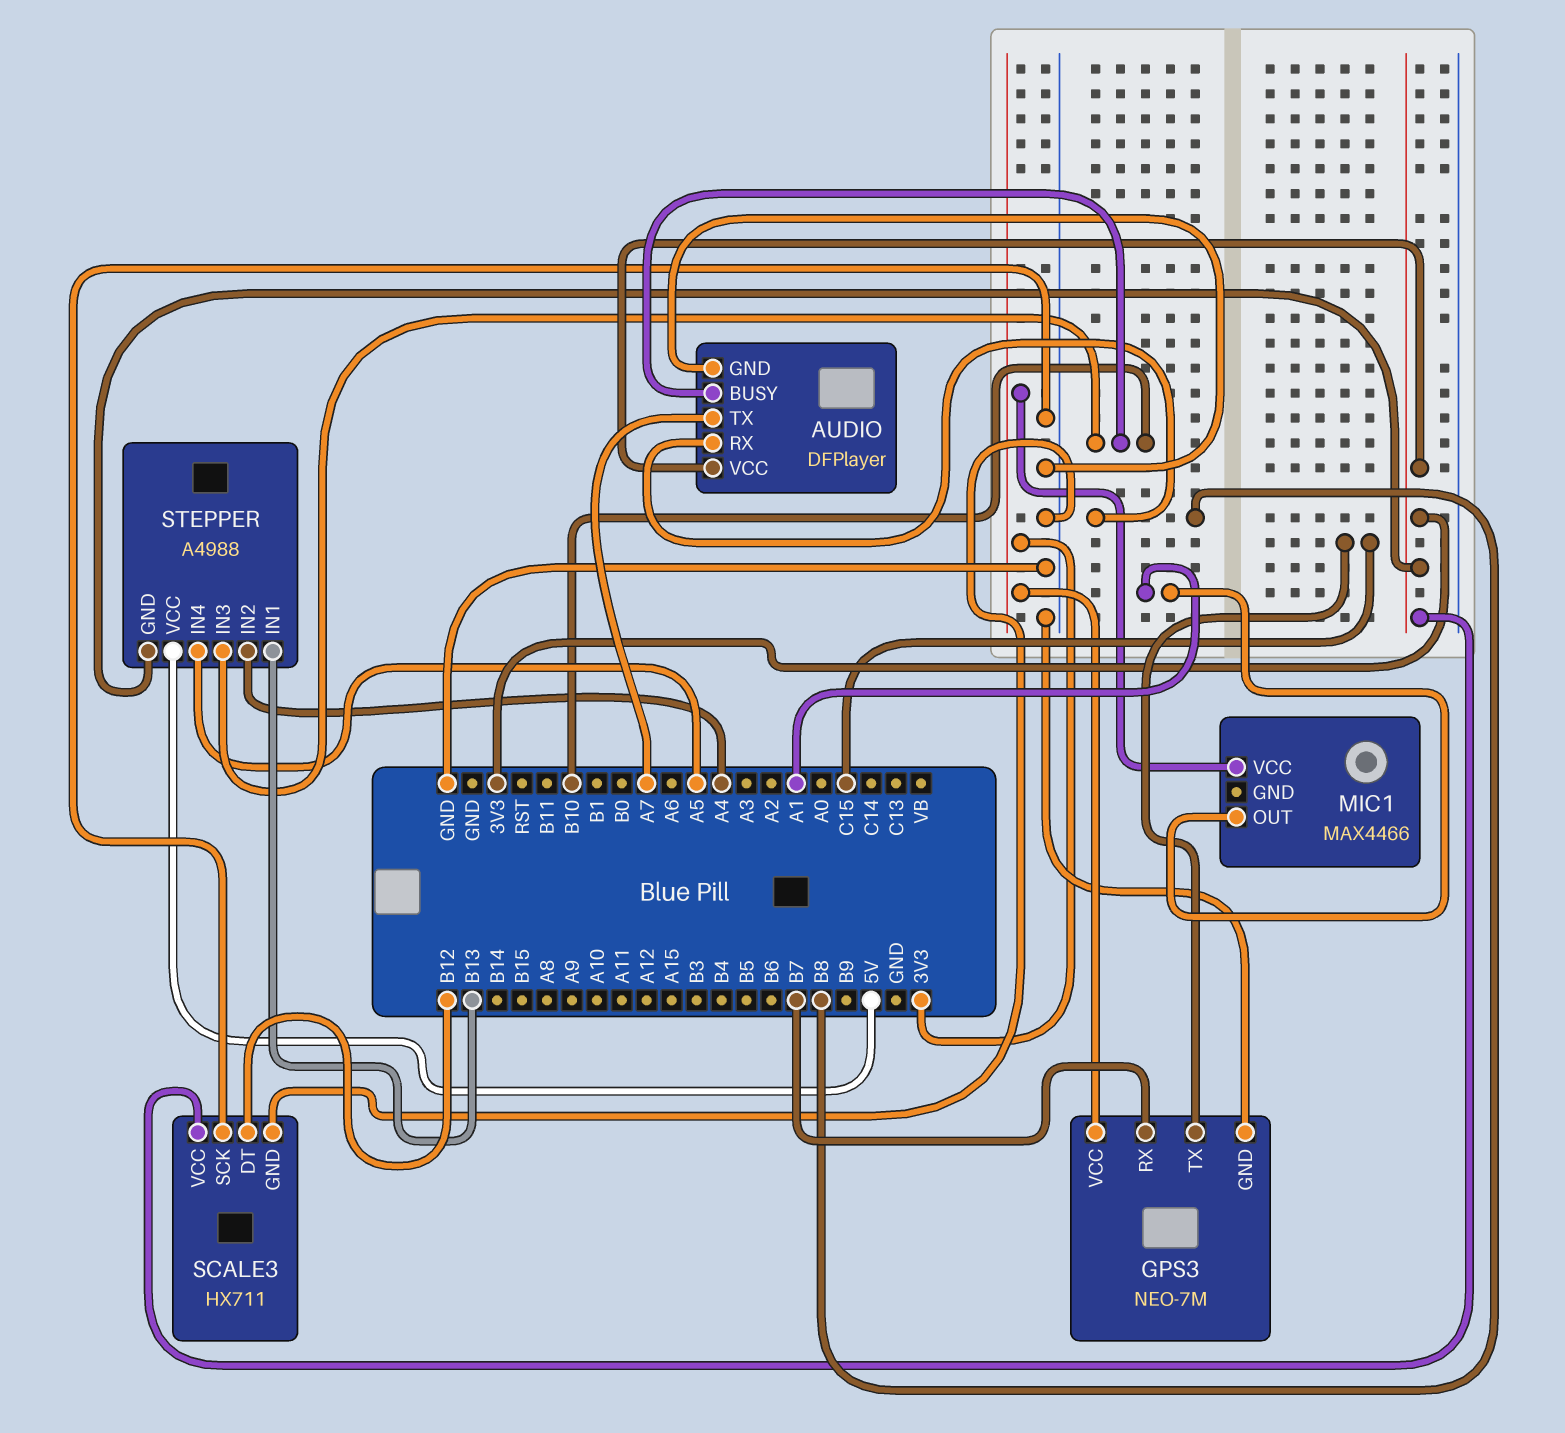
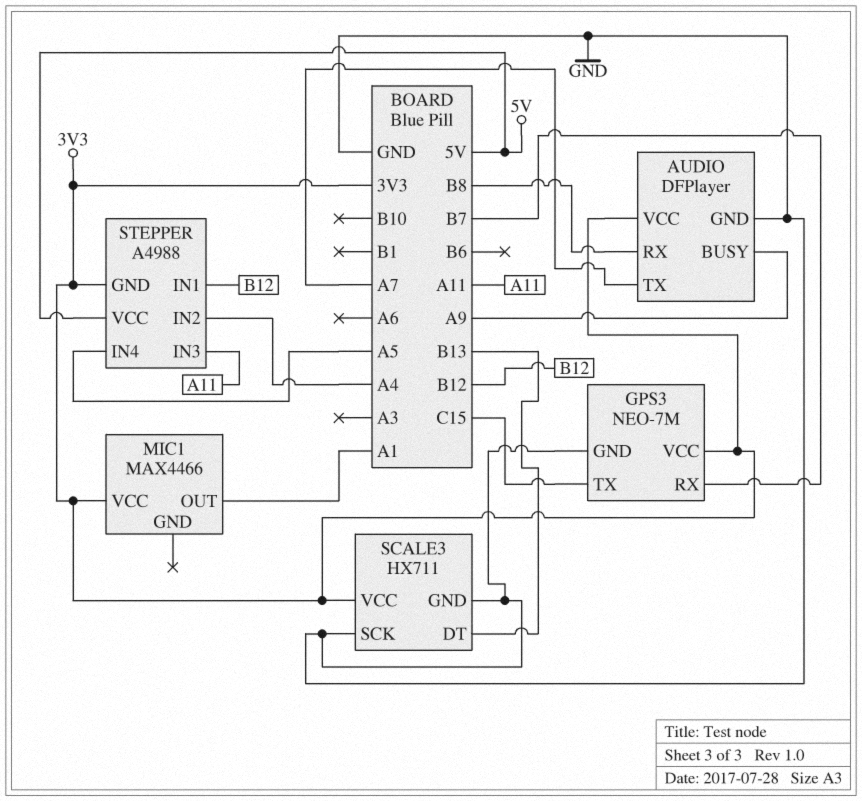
AUDIO pin BUSY: B10 -> A9
SCALE3 pin DT: B12 -> B13
STEPPER pin IN1: B13 -> B12
STEPPER pin IN3: B10 -> A11

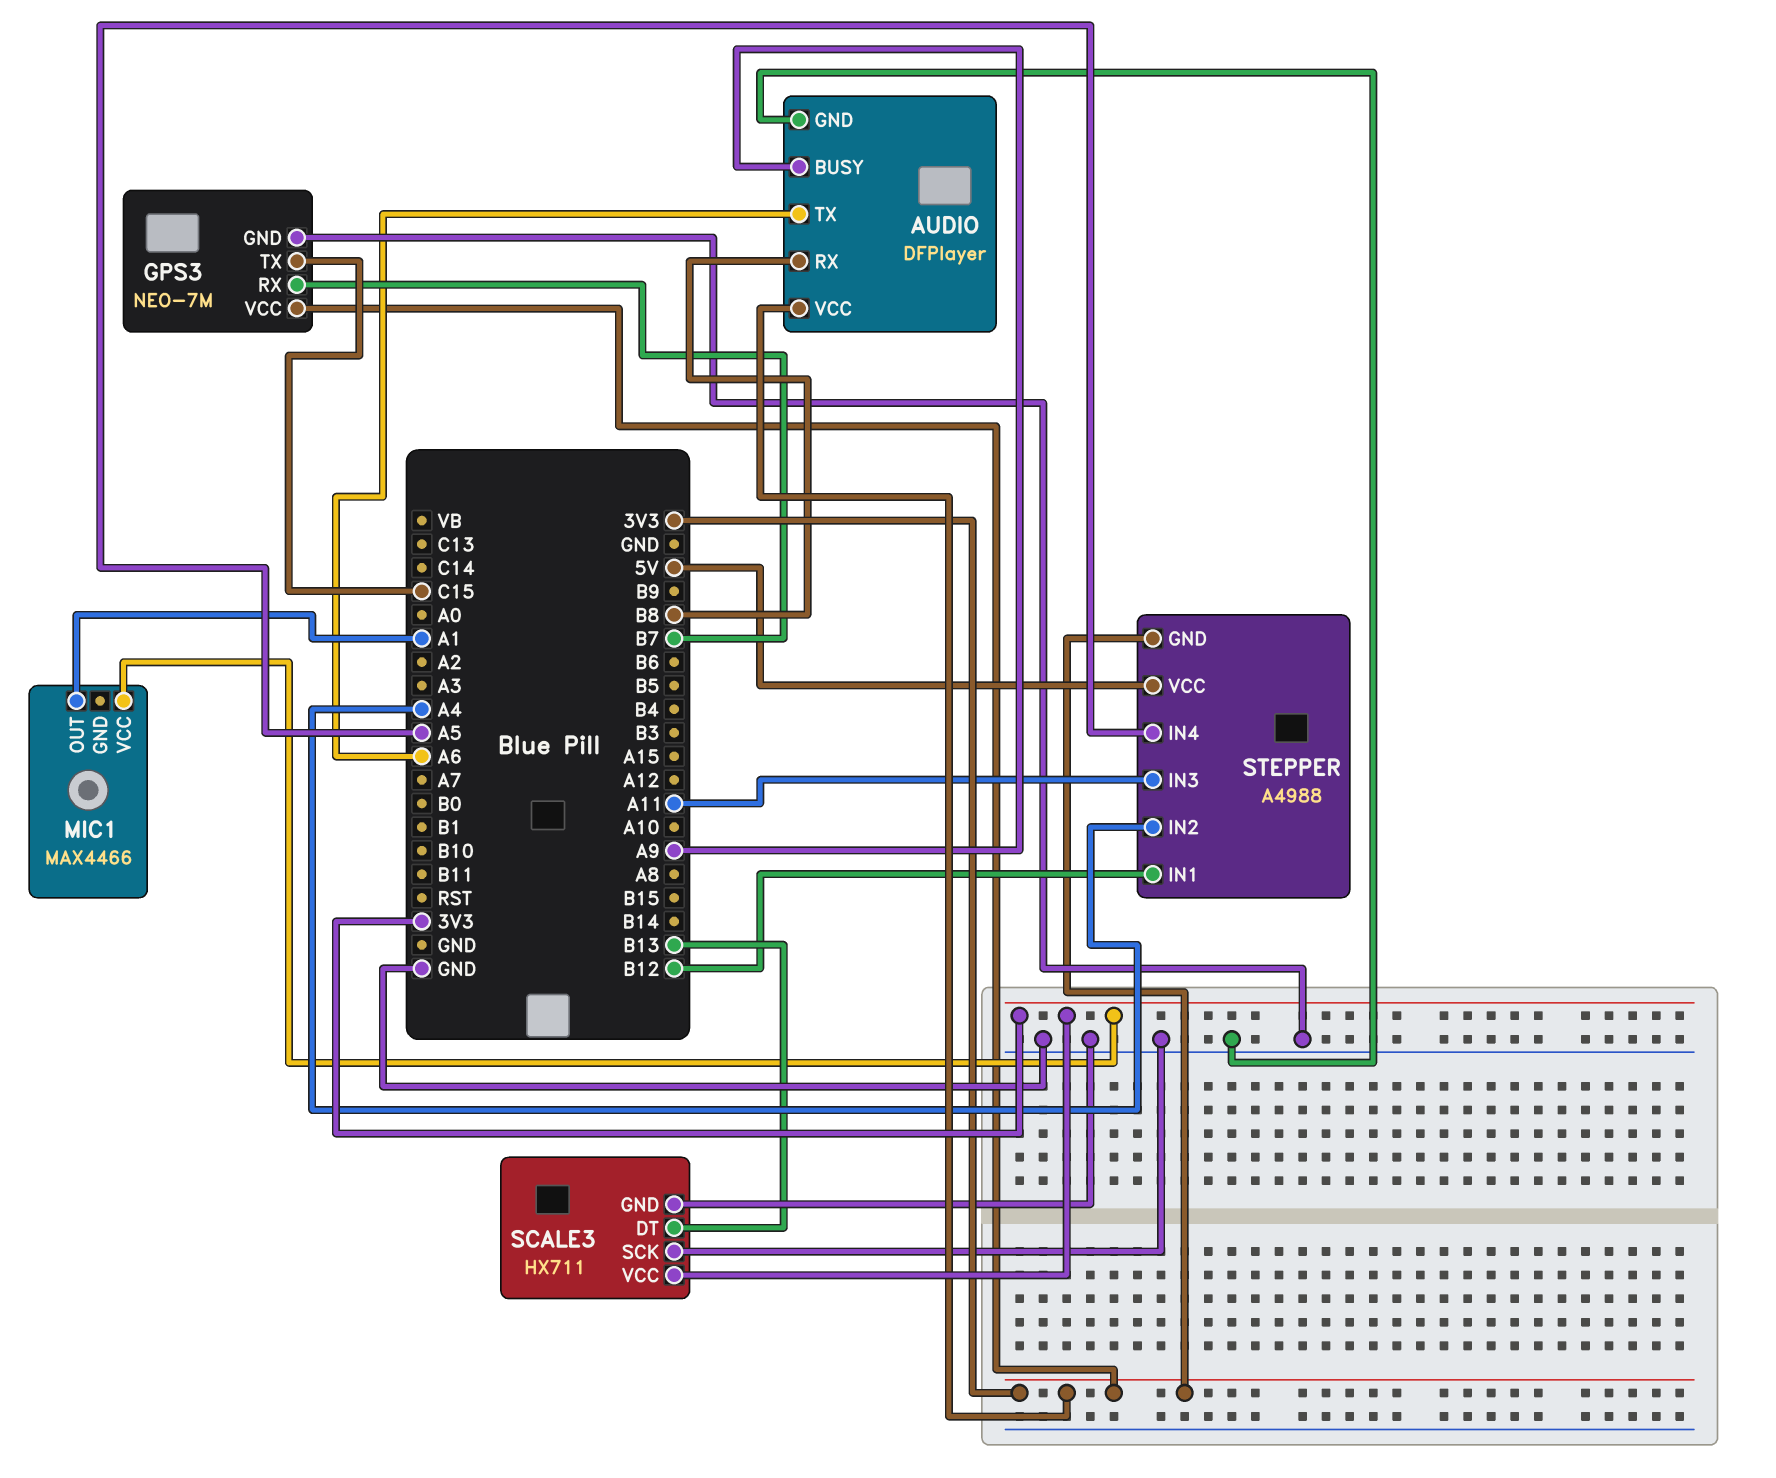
AUDIO pin TX: A7 -> A6

